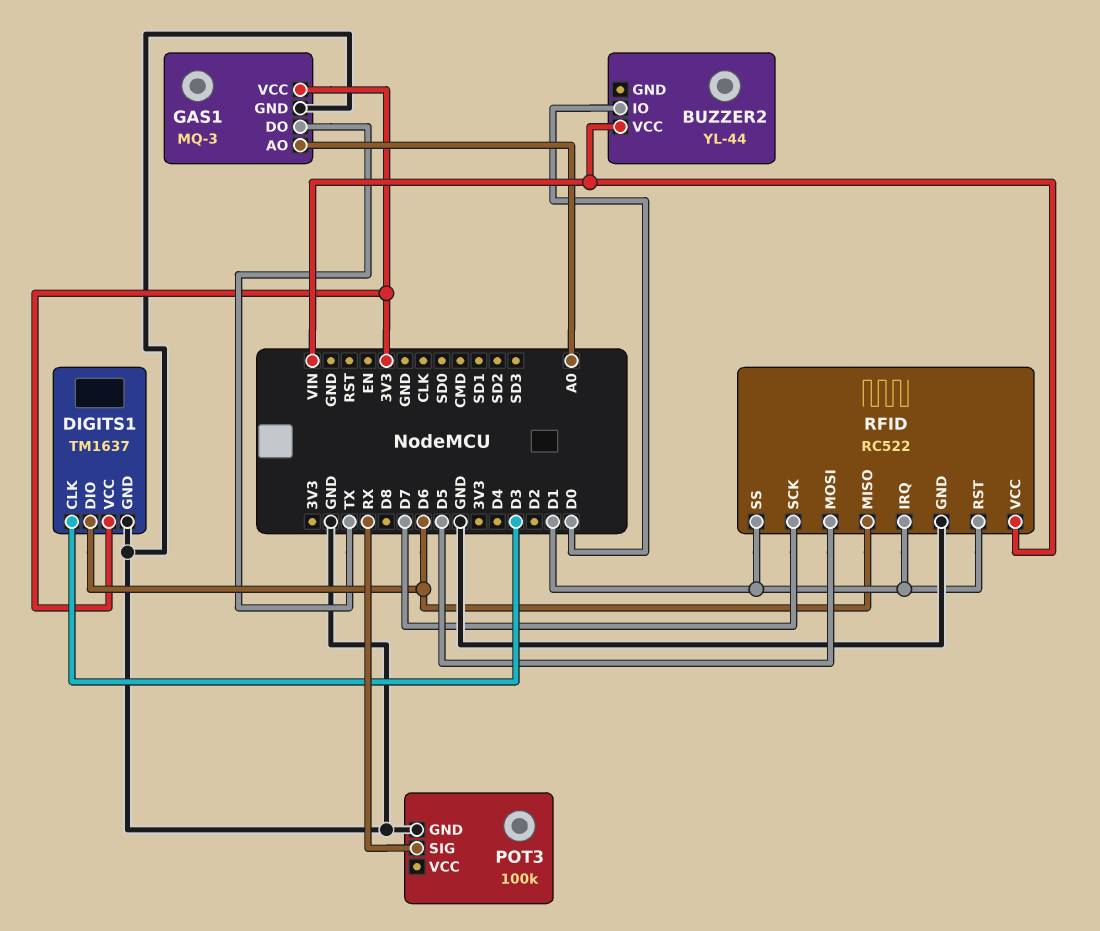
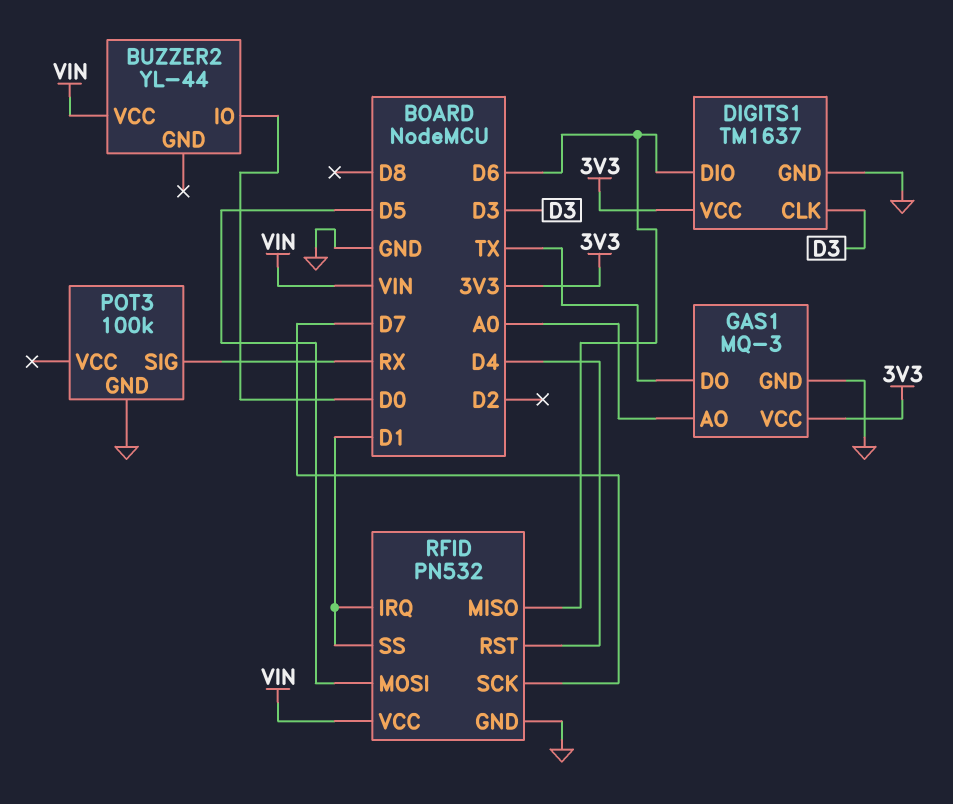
RFID: RC522 -> PN532
RFID pin RST: D1 -> D4

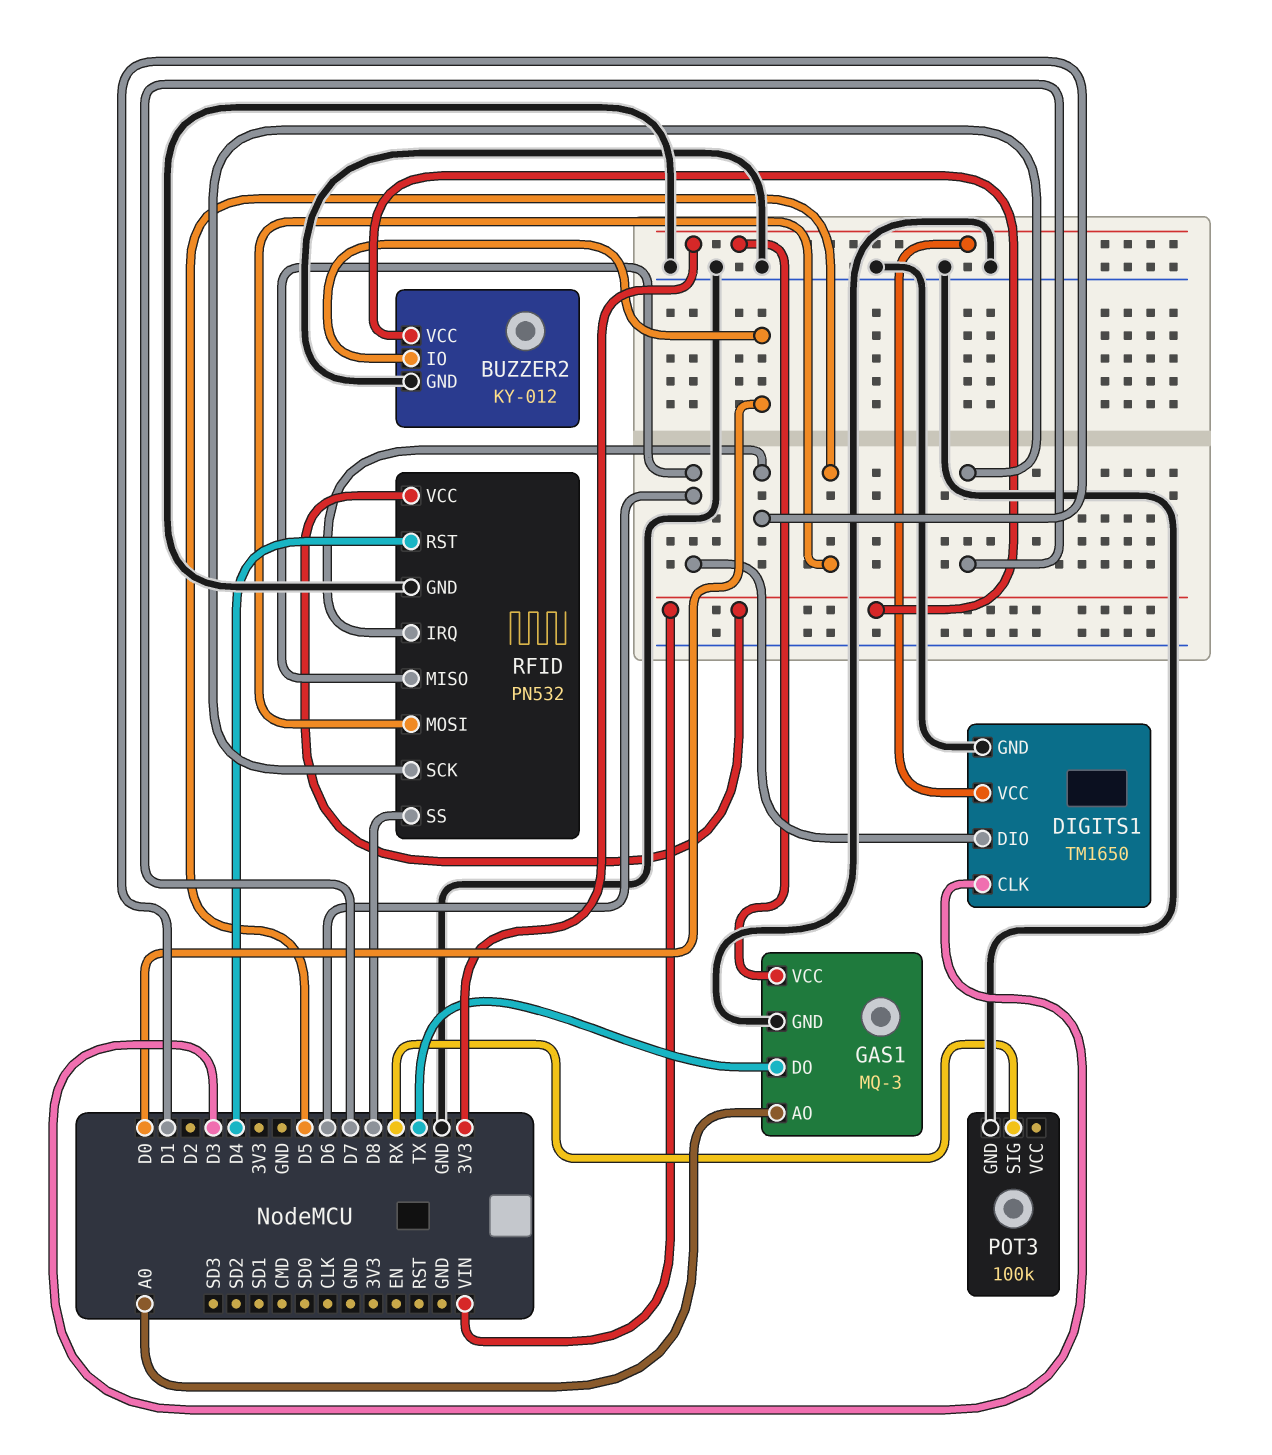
BUZZER2: YL-44 -> KY-012
BUZZER2 pin GND: none -> GND
DIGITS1: TM1637 -> TM1650
RFID pin SS: D1 -> D8

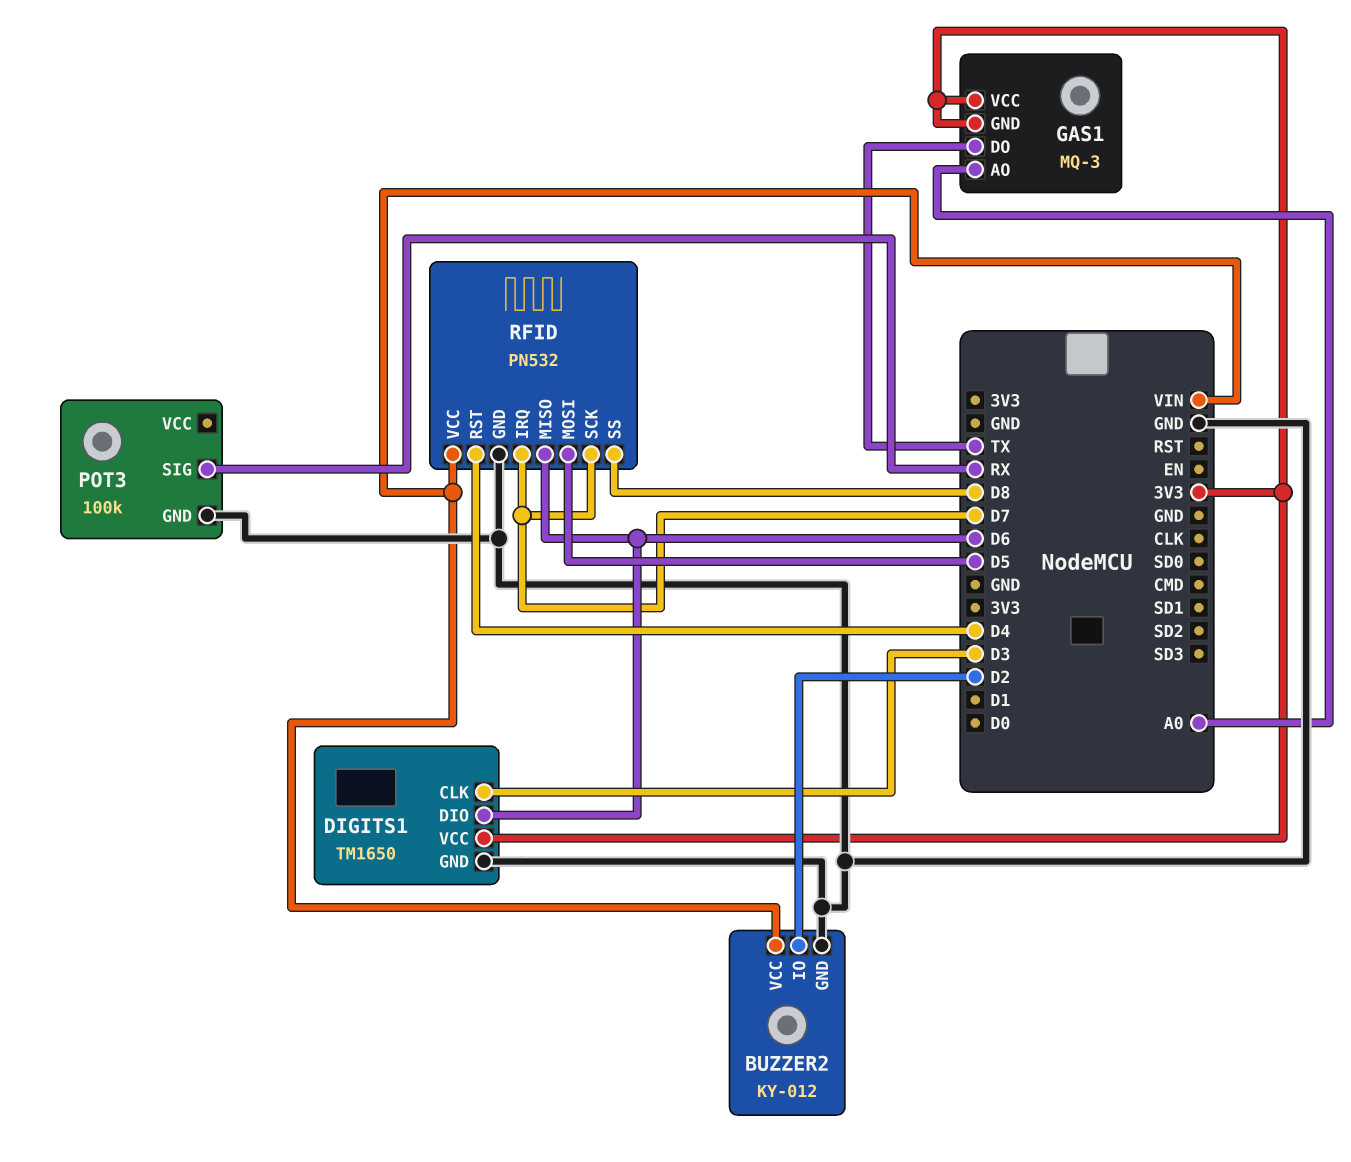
BUZZER2 pin IO: D0 -> D2
GAS1 pin GND: GND -> 3V3
RFID pin IRQ: D1 -> D7

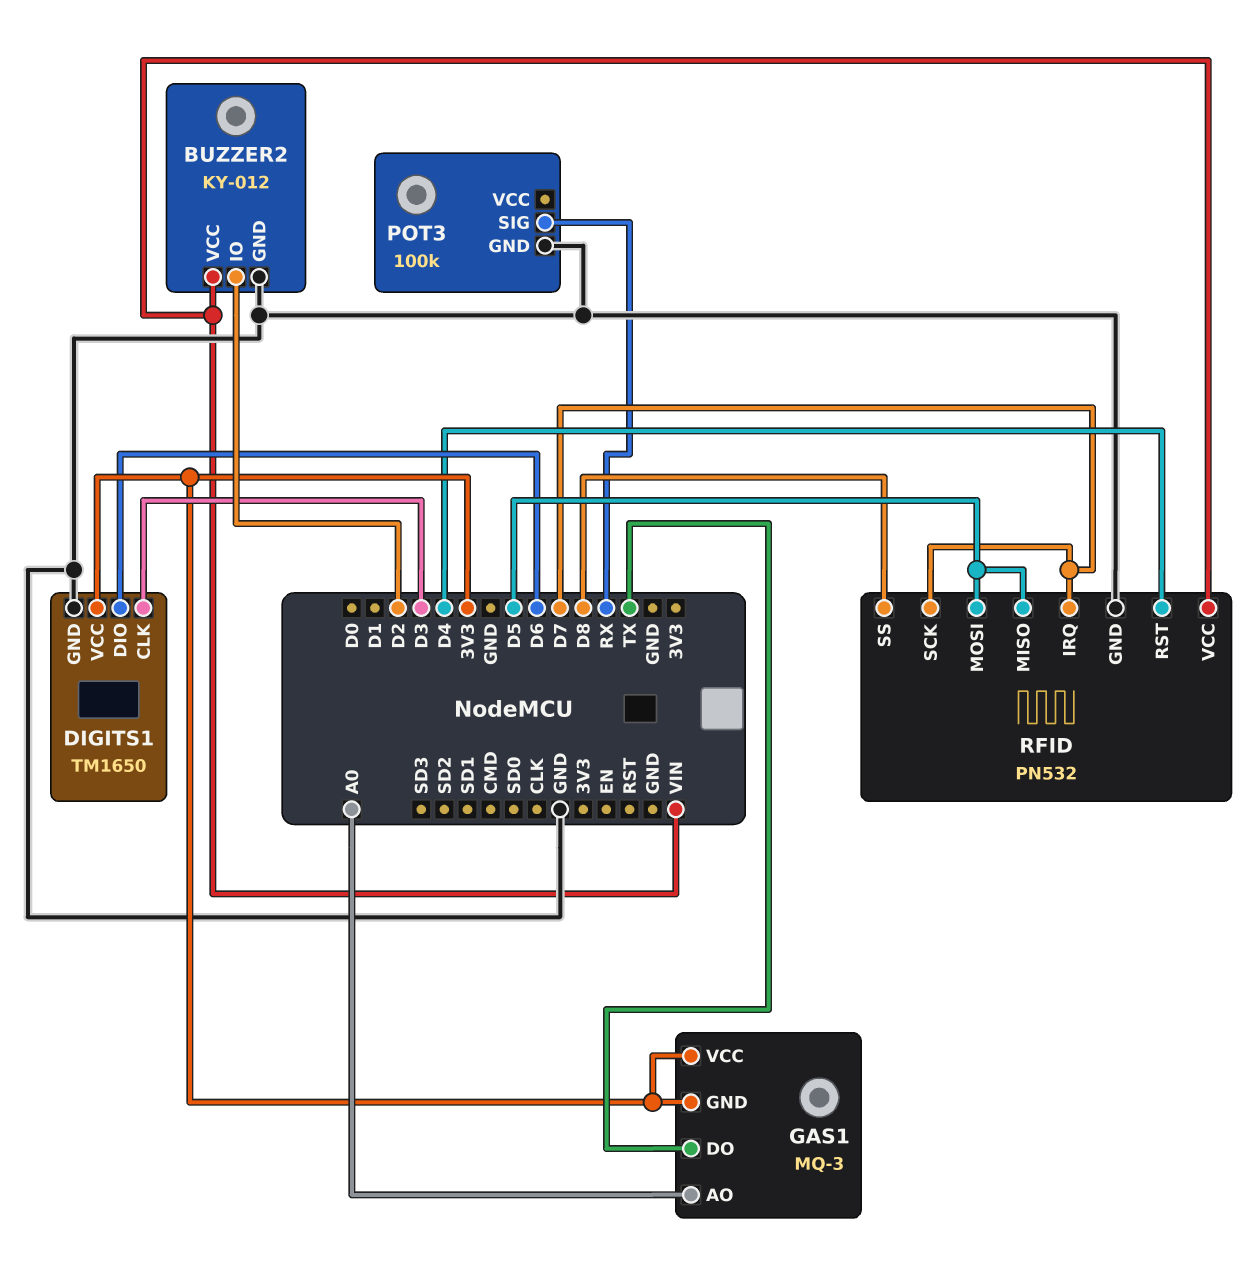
RFID pin MISO: D6 -> D5

